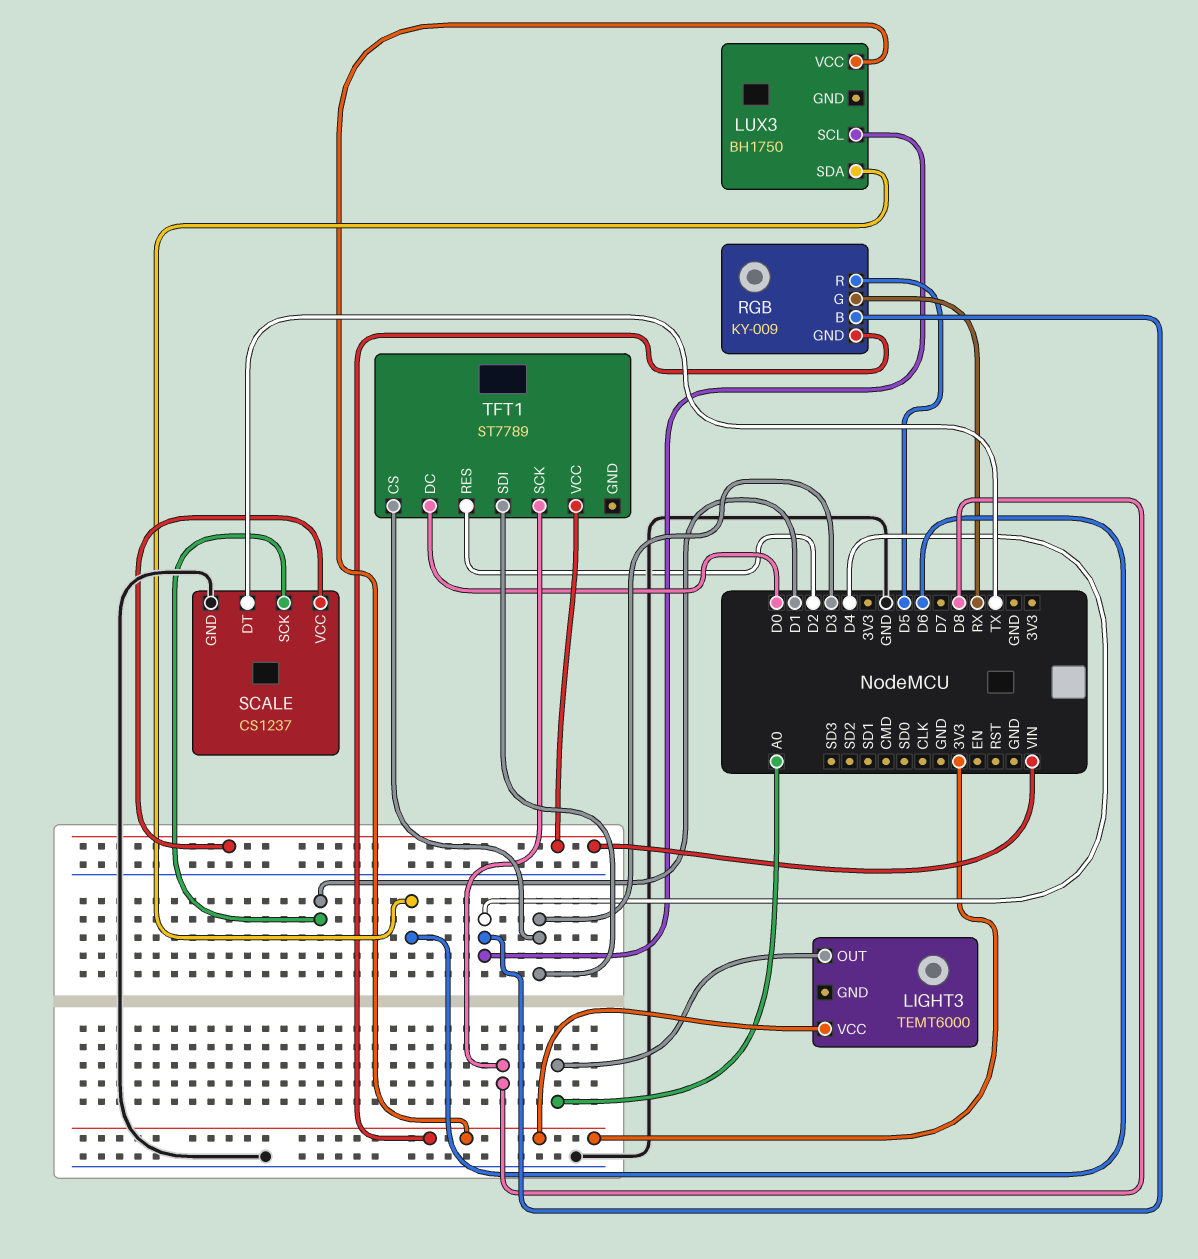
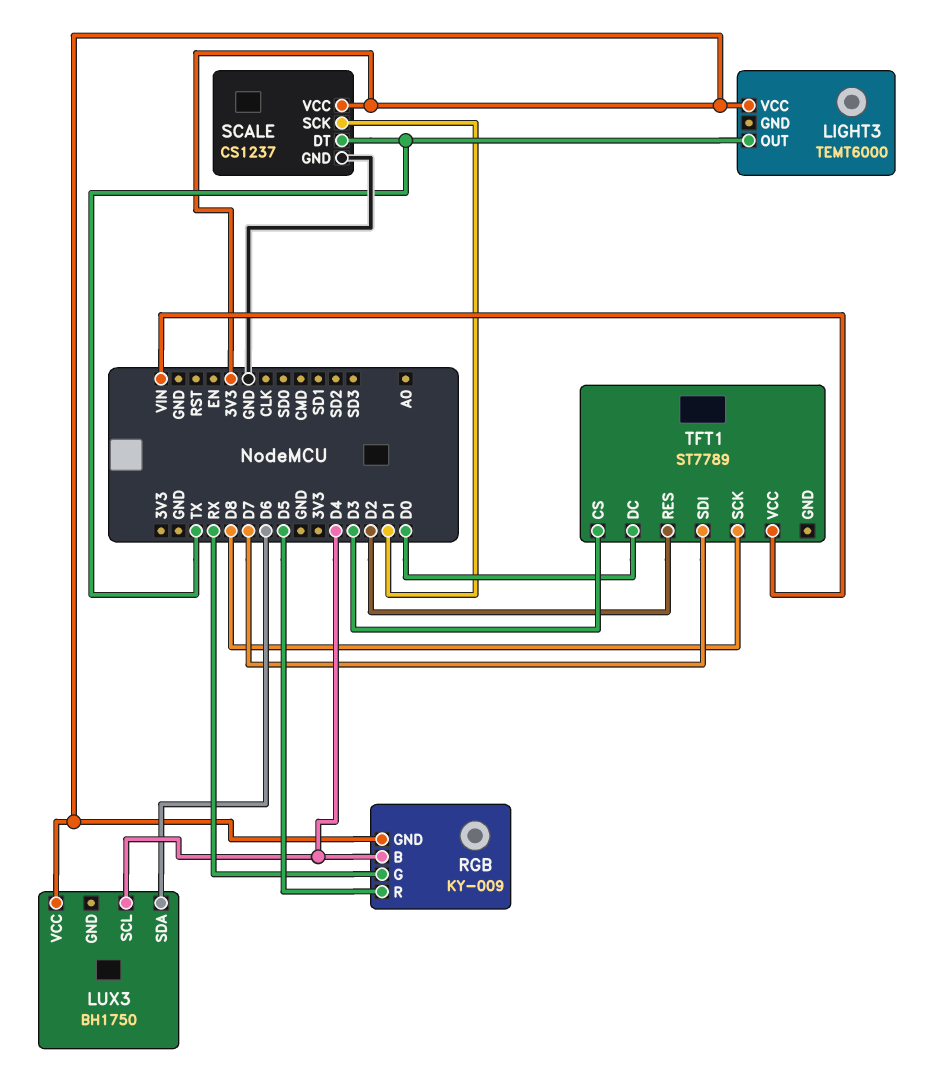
LIGHT3 pin OUT: A0 -> TX
SCALE pin VCC: VIN -> 3V3
TFT1 pin SDI: D3 -> D7

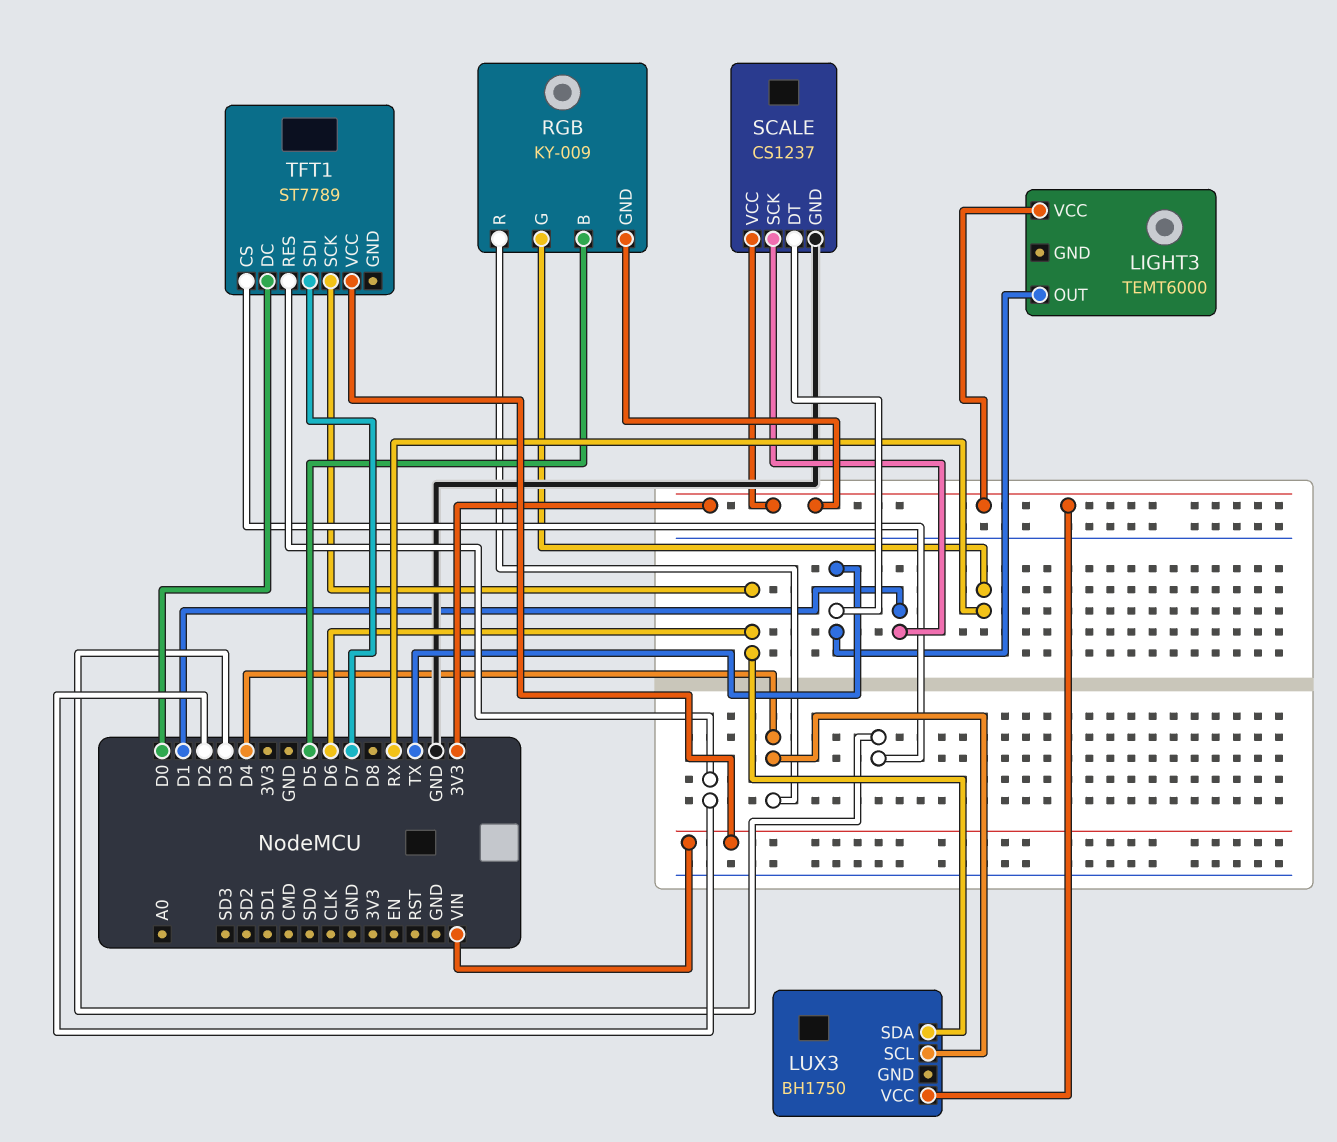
RGB pin B: D4 -> D5
RGB pin R: D5 -> D4
TFT1 pin SCK: D8 -> D6

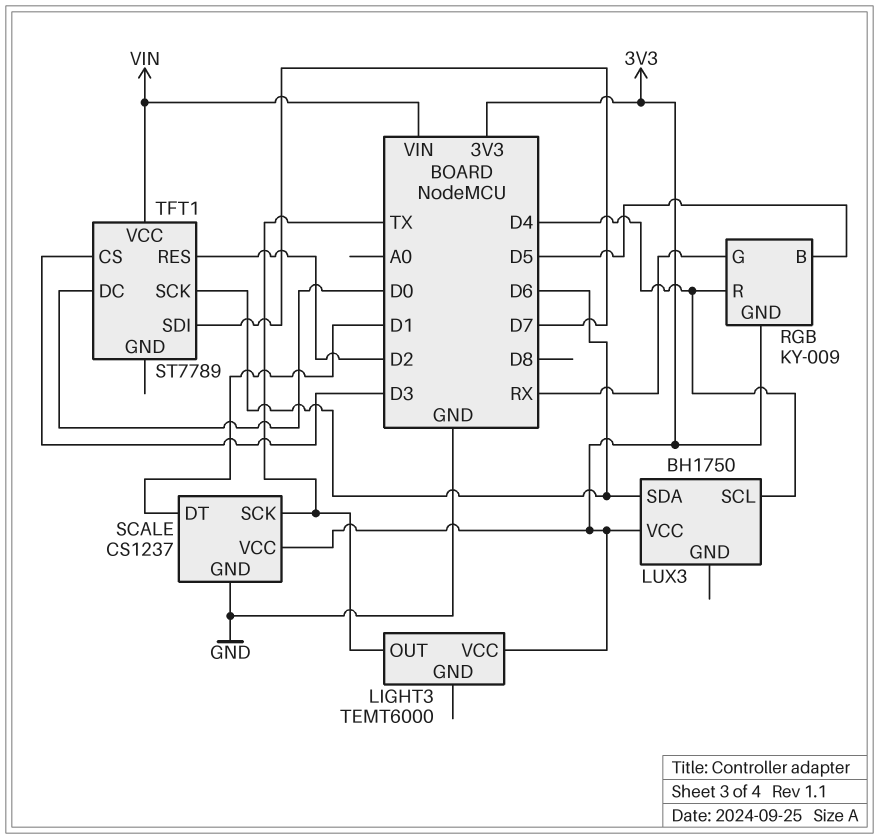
SCALE pin DT: TX -> D1
SCALE pin SCK: D1 -> TX

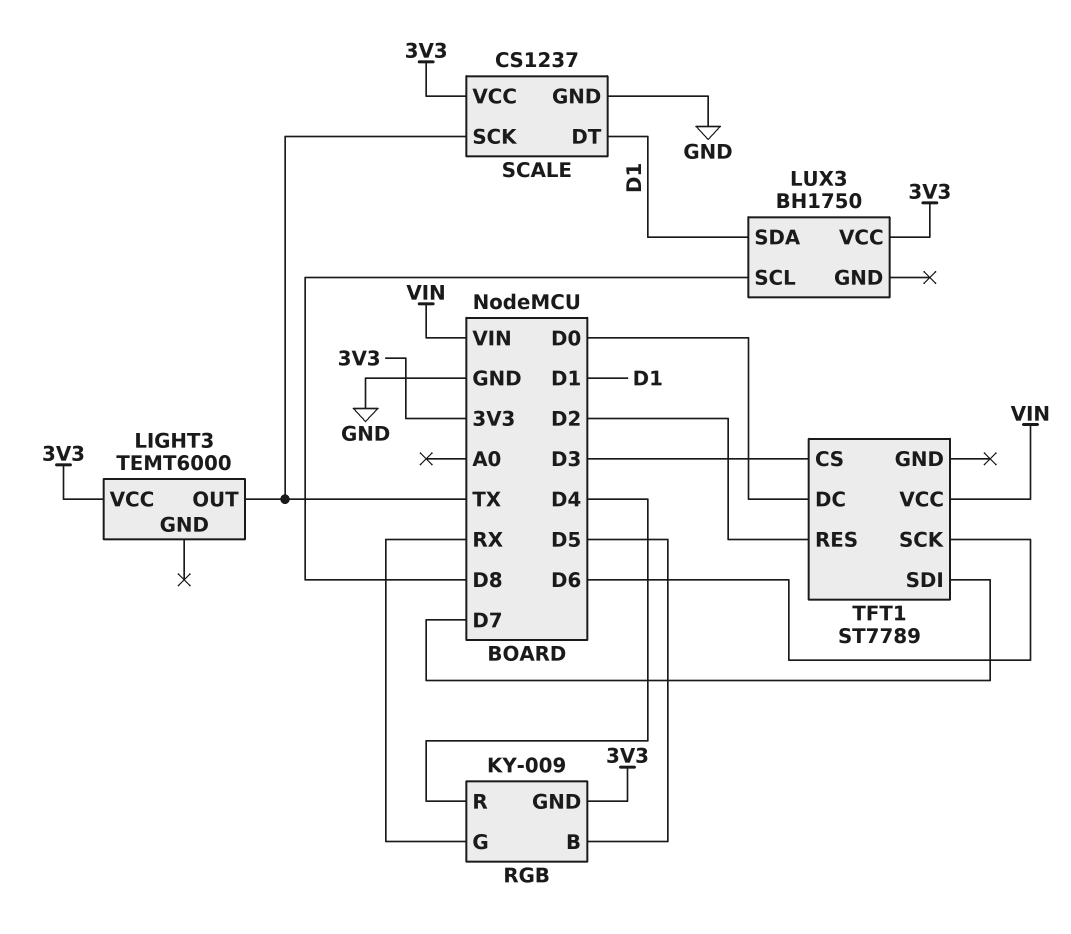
LUX3 pin SCL: D4 -> D8
LUX3 pin SDA: D6 -> D1

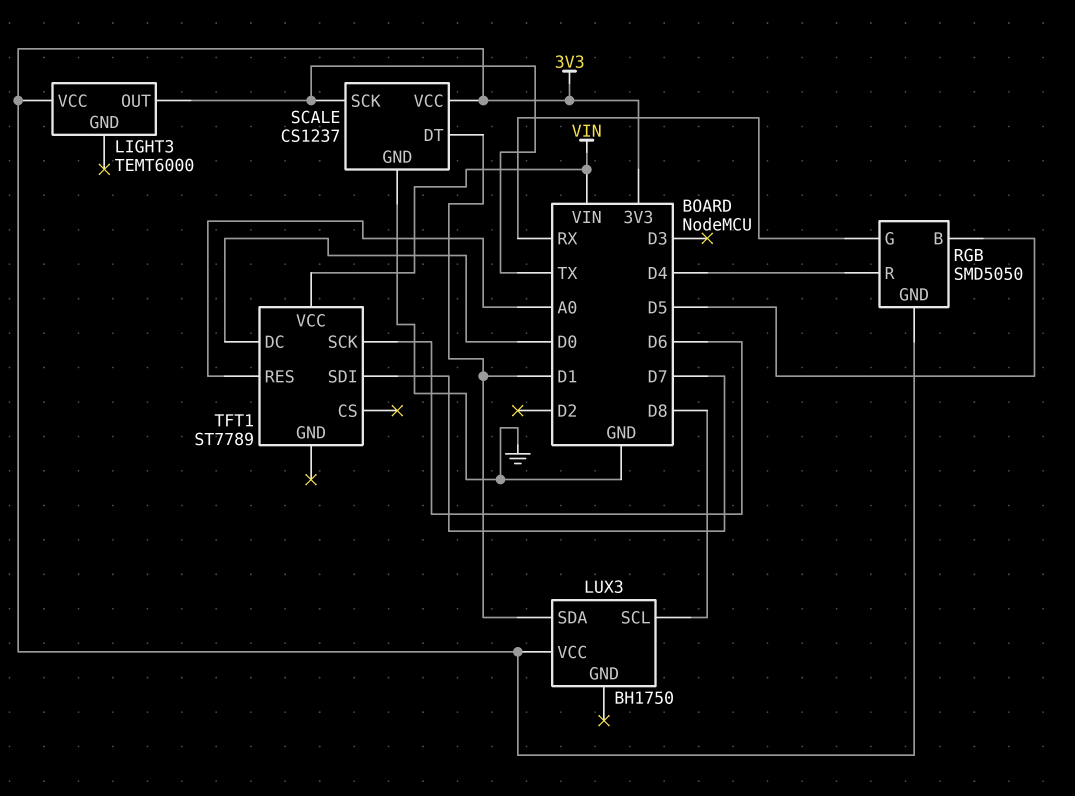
RGB: KY-009 -> SMD5050
TFT1 pin CS: D3 -> none
TFT1 pin RES: D2 -> A0

